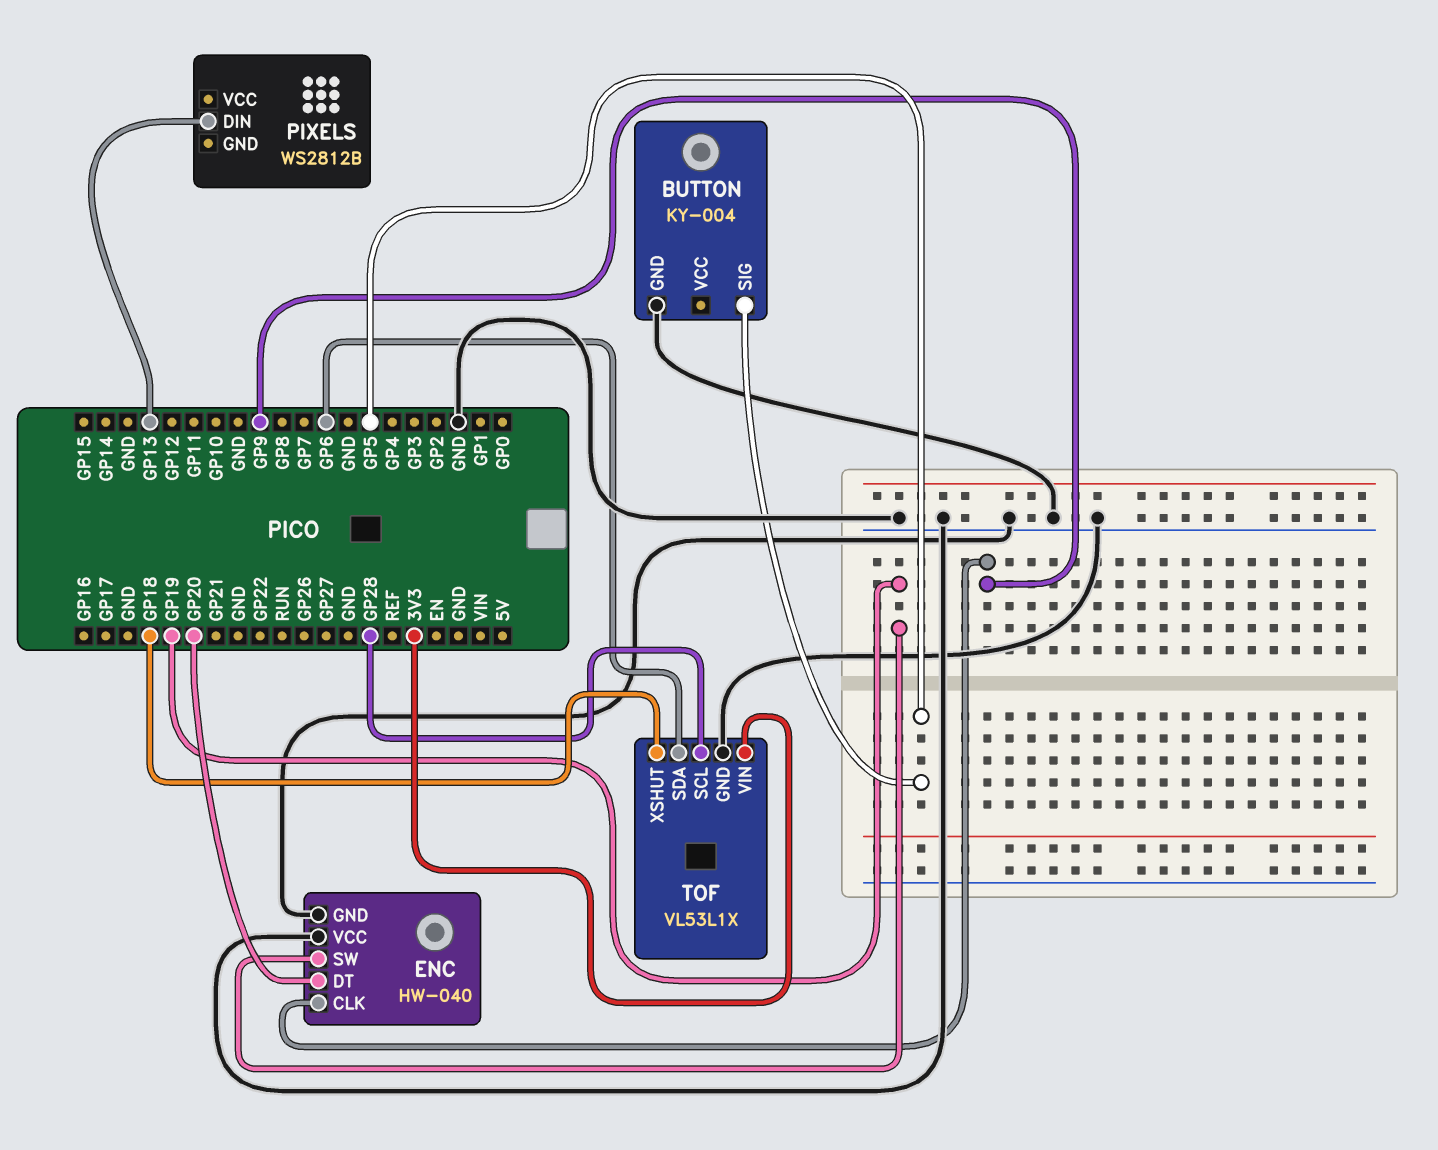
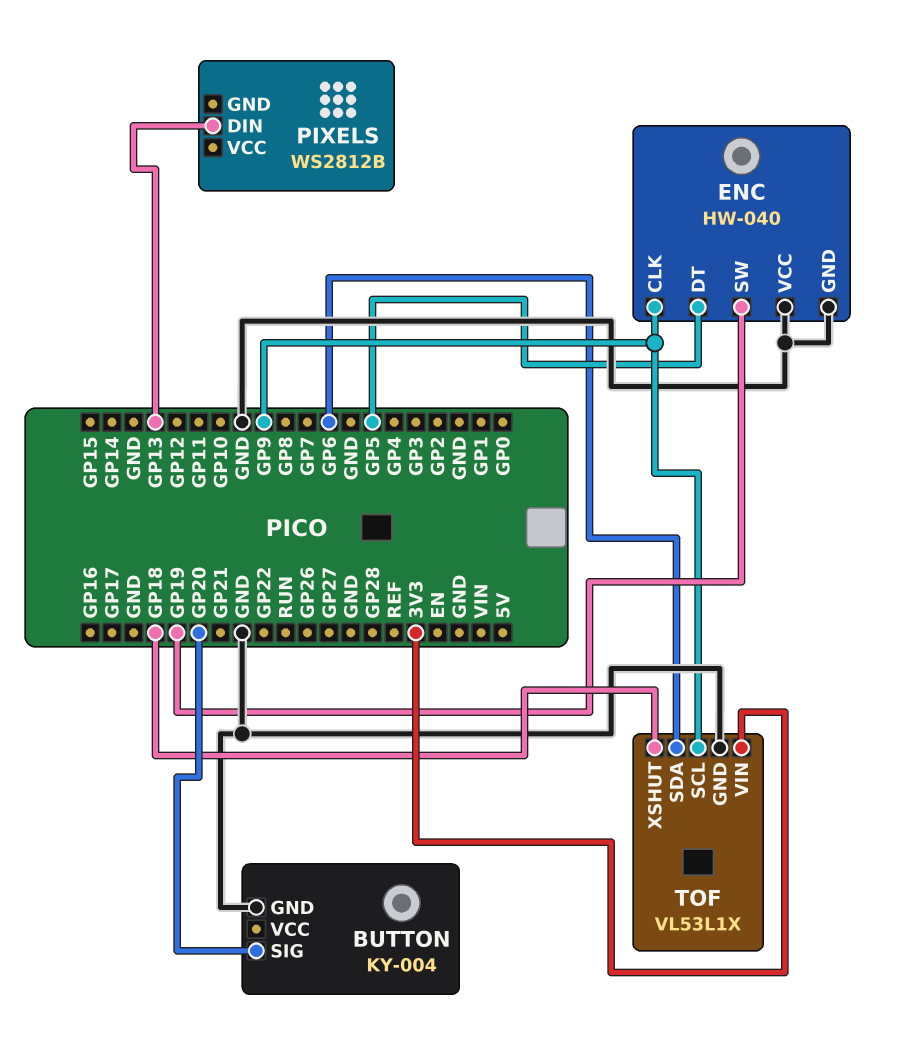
BUTTON pin SIG: GP5 -> GP20
ENC pin DT: GP20 -> GP5
TOF pin SCL: GP28 -> GP9

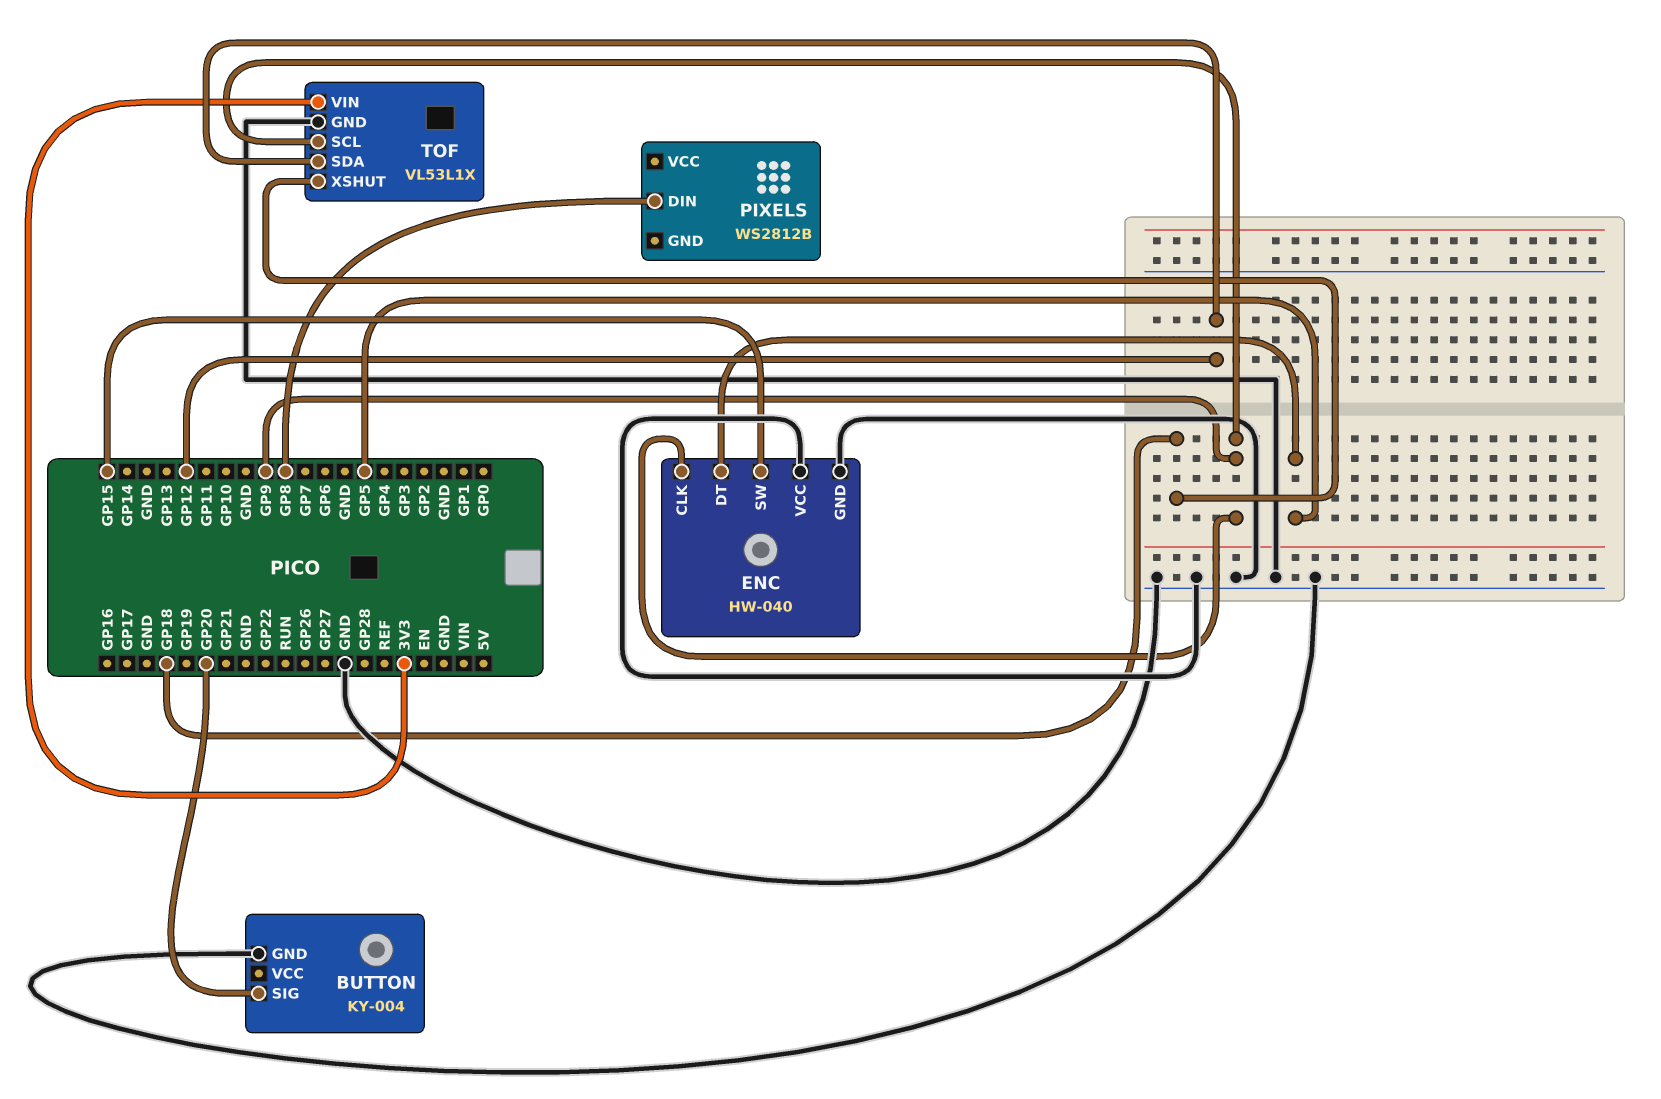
ENC pin SW: GP19 -> GP15
PIXELS pin DIN: GP13 -> GP8
TOF pin SDA: GP6 -> GP12

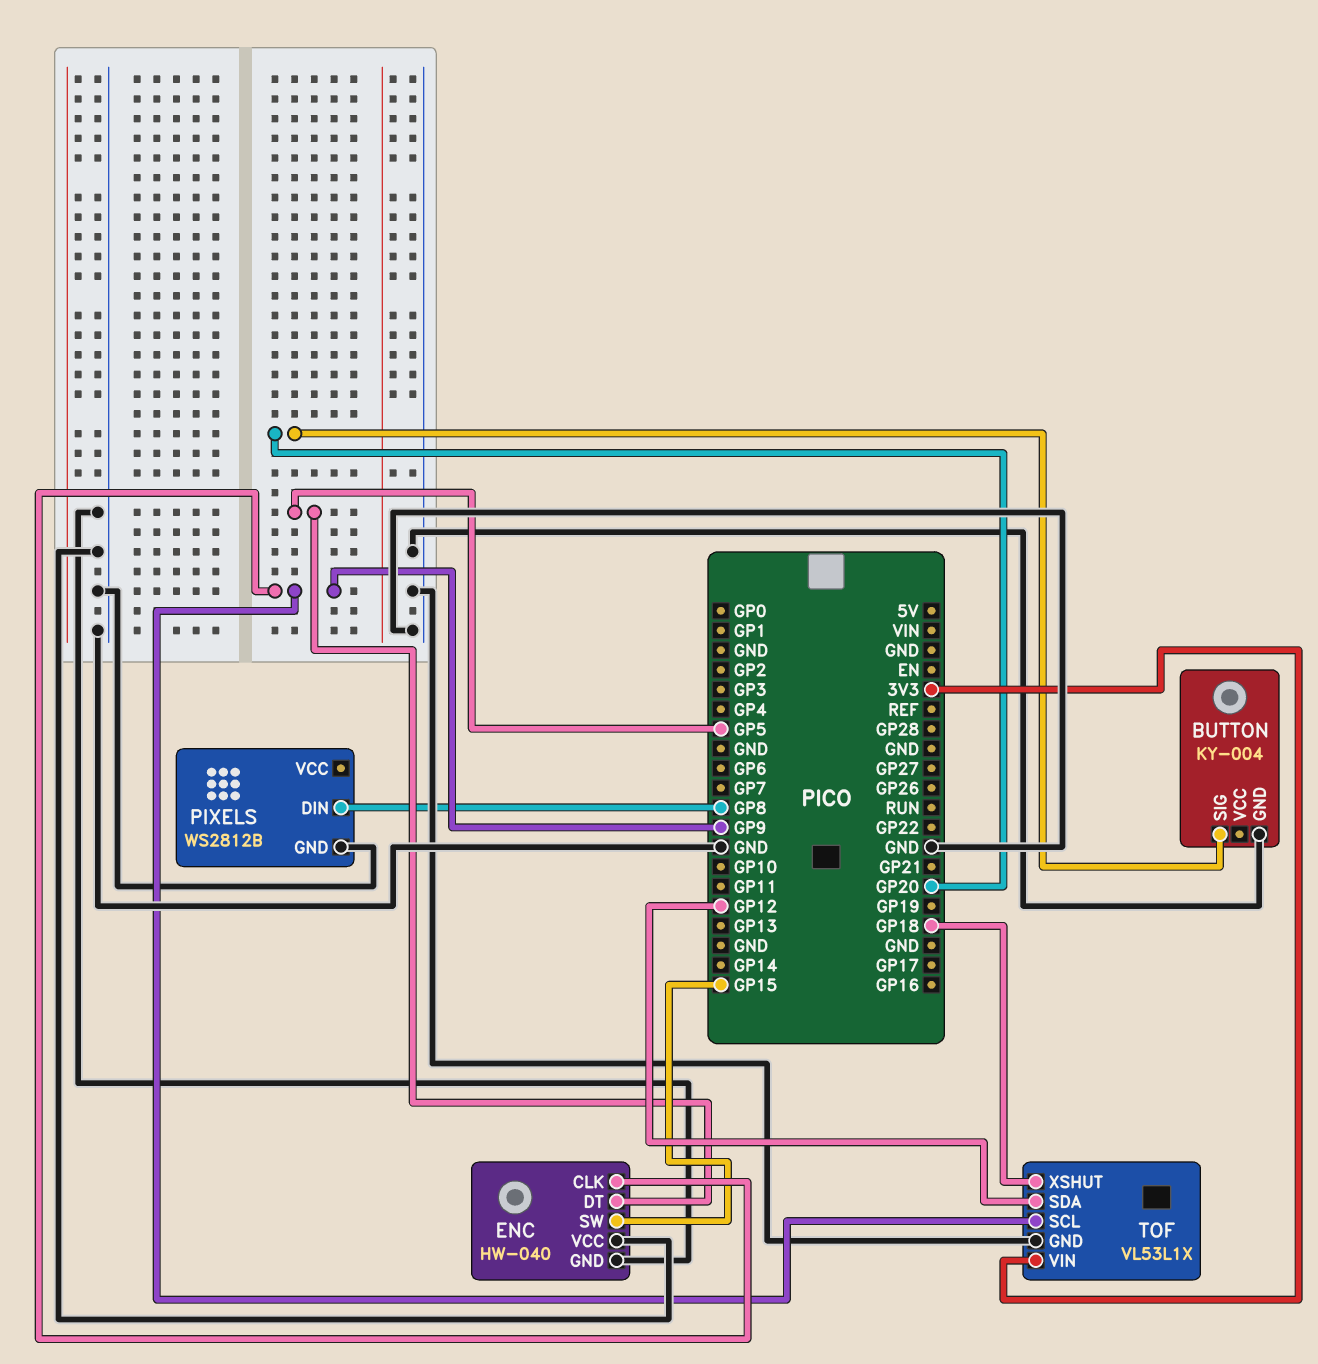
PIXELS pin GND: none -> GND

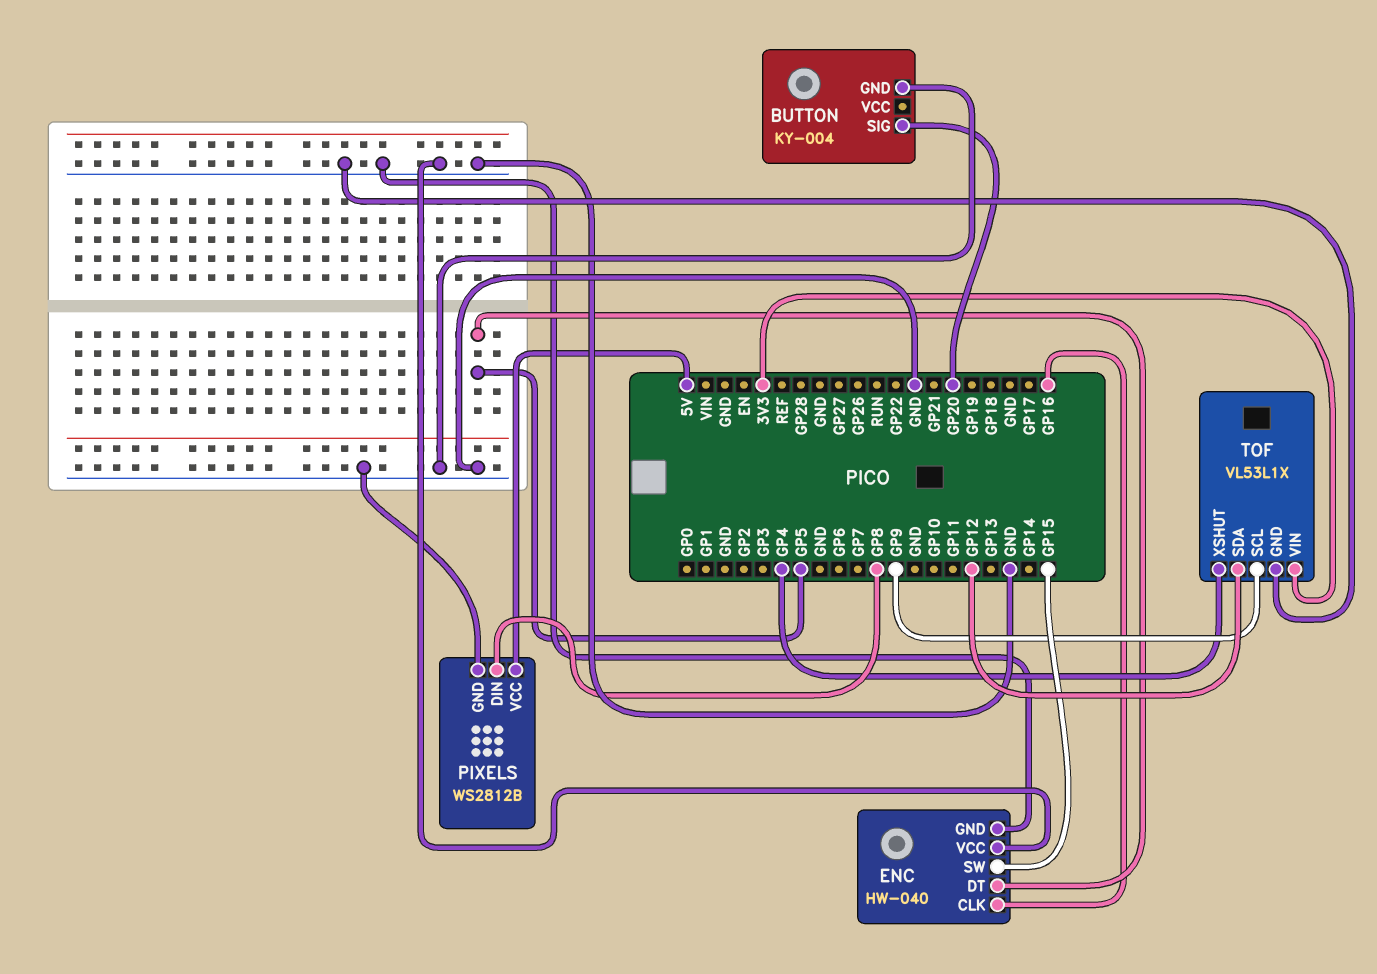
ENC pin CLK: GP9 -> GP16
PIXELS pin VCC: none -> 5V
TOF pin XSHUT: GP18 -> GP4

